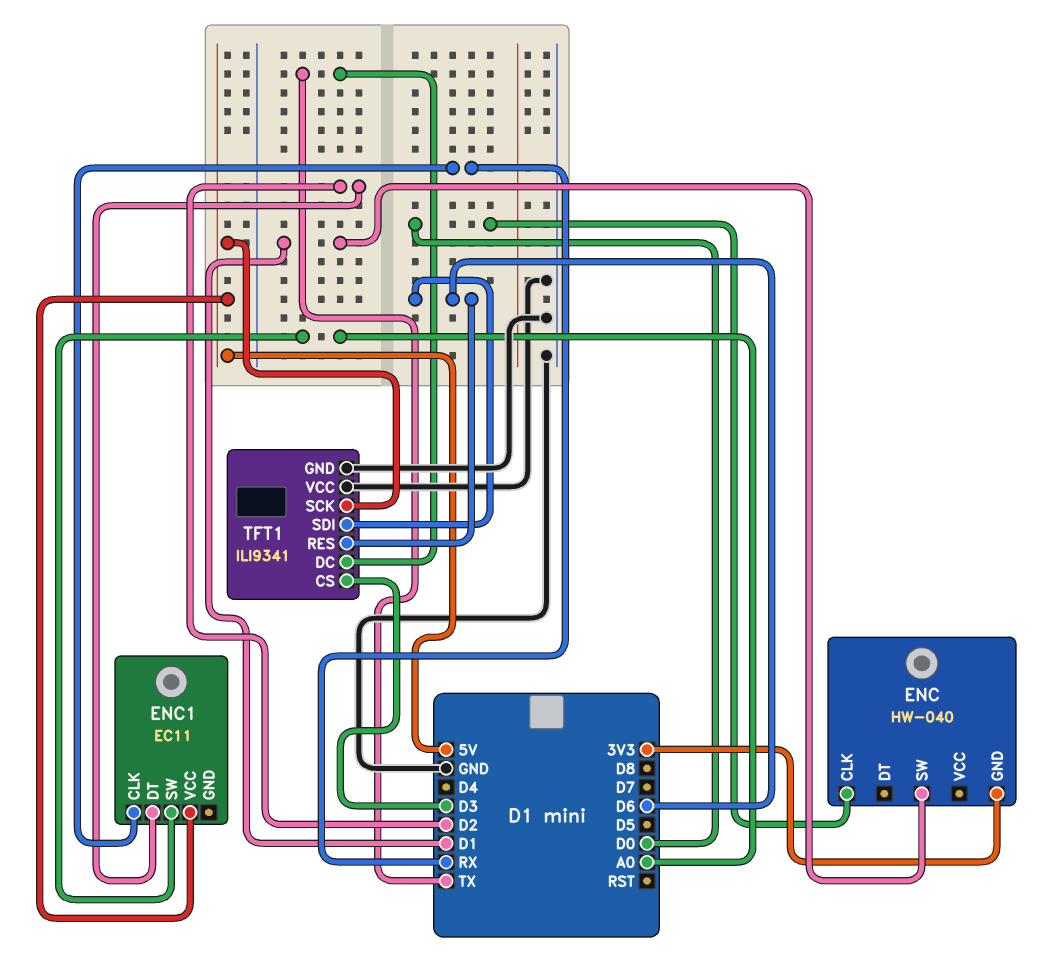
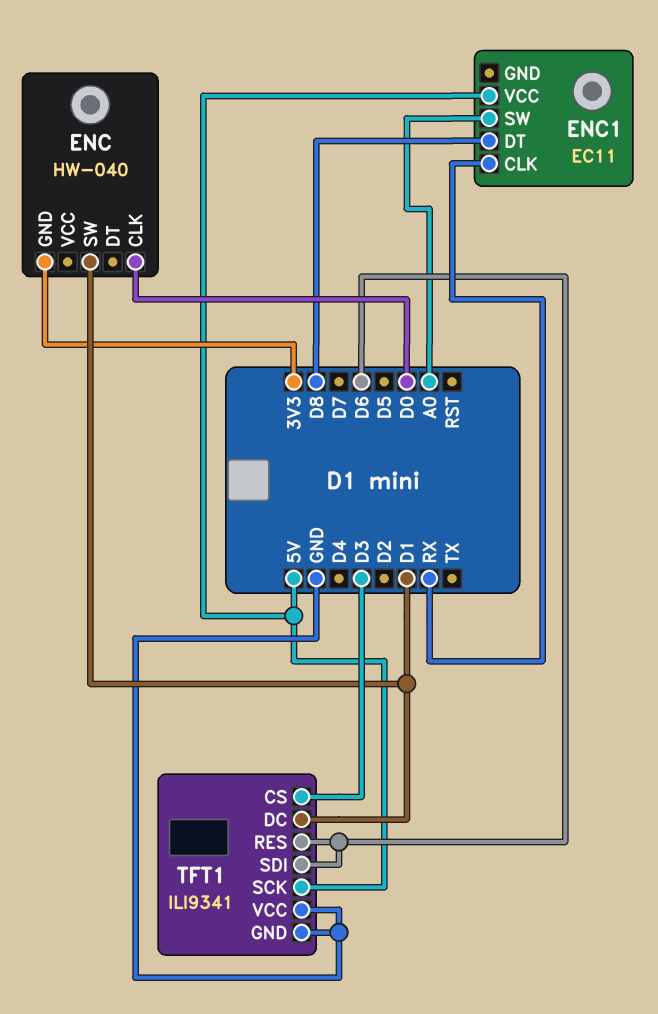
ENC1 pin DT: D2 -> D8
TFT1 pin DC: TX -> D1

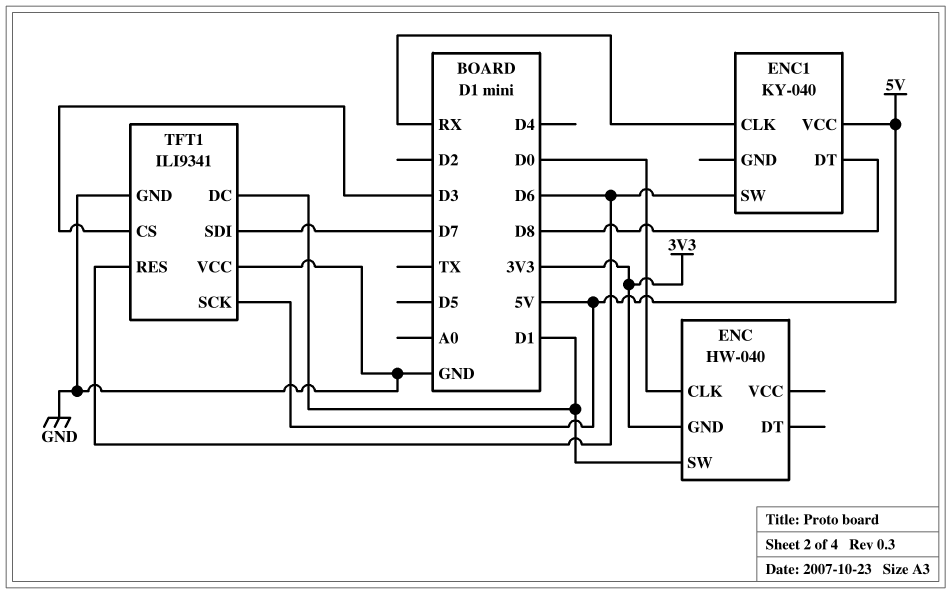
ENC1: EC11 -> KY-040
ENC1 pin SW: A0 -> D6
TFT1 pin SDI: D6 -> D7

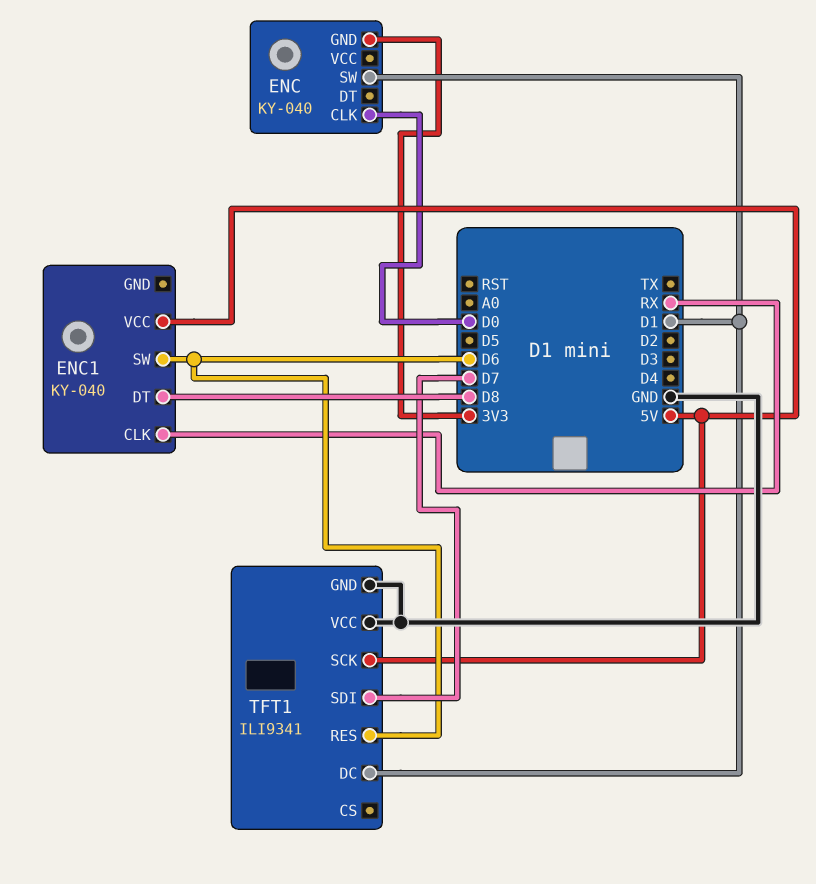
ENC: HW-040 -> KY-040
TFT1 pin CS: D3 -> none

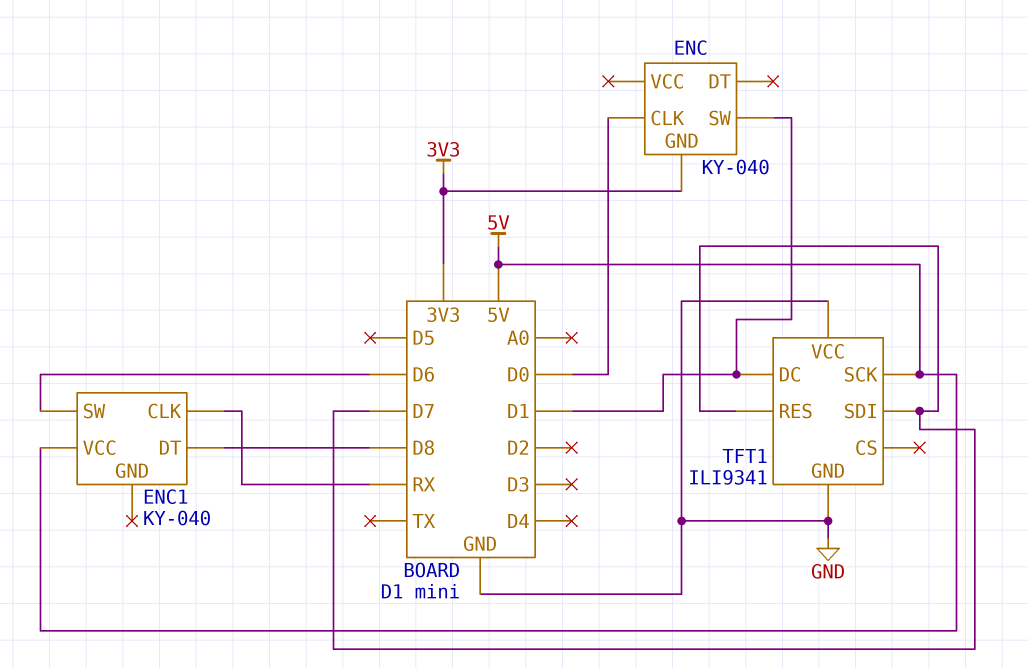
TFT1 pin RES: D6 -> D7

